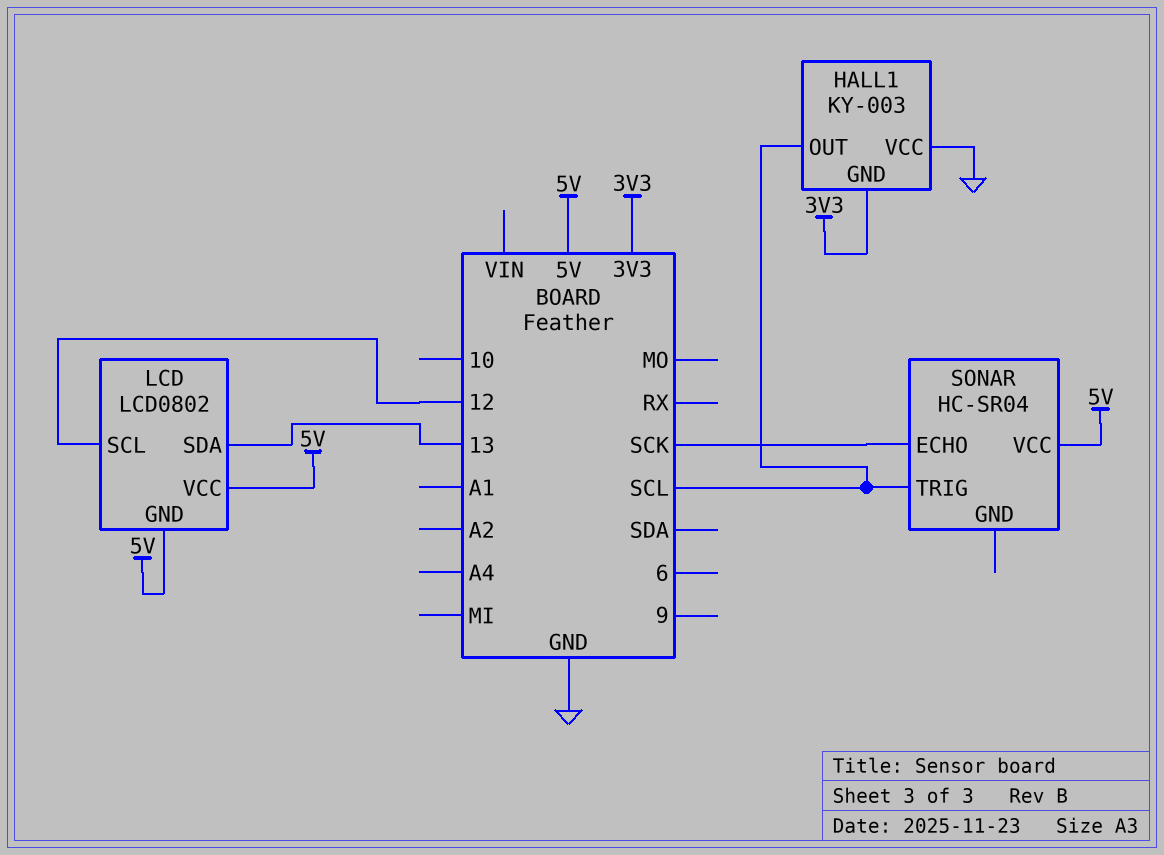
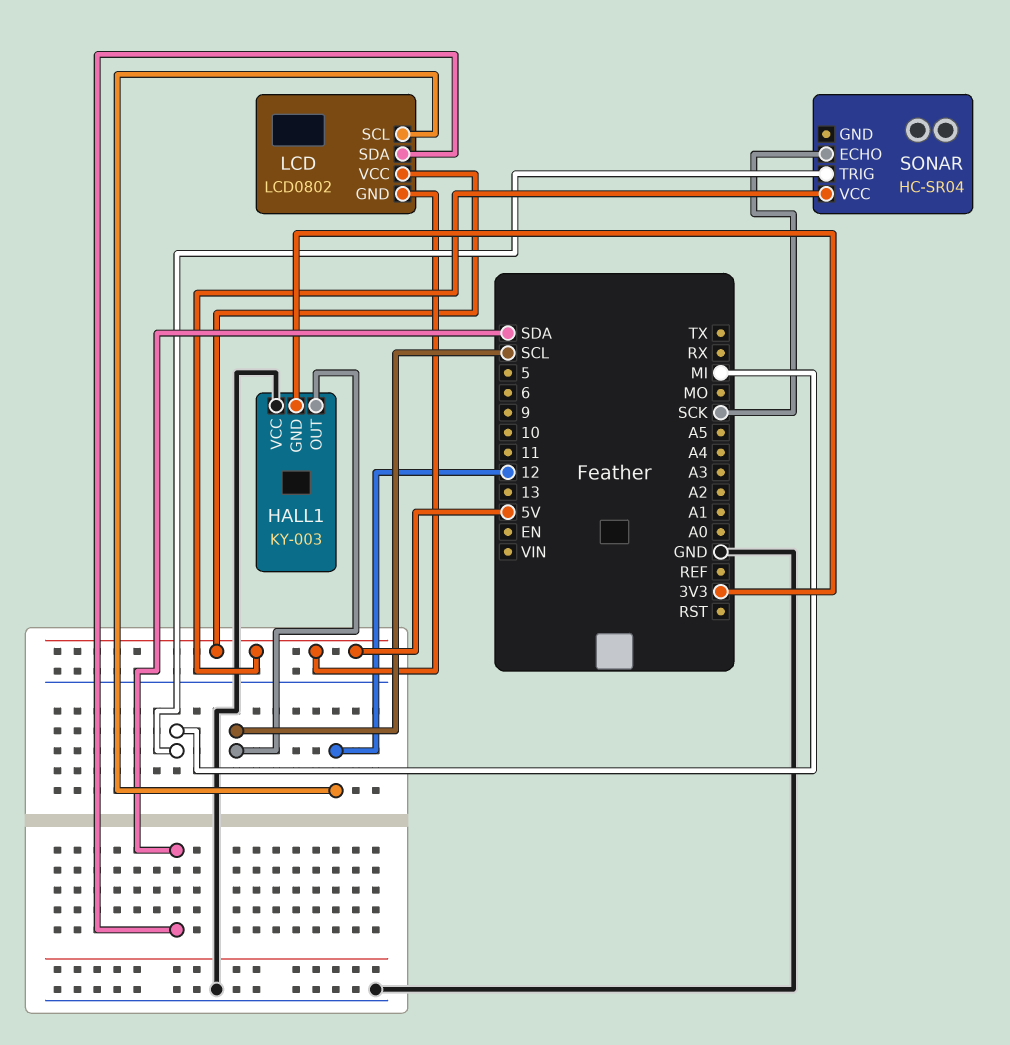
LCD pin SDA: 13 -> SDA
SONAR pin TRIG: SCL -> MI

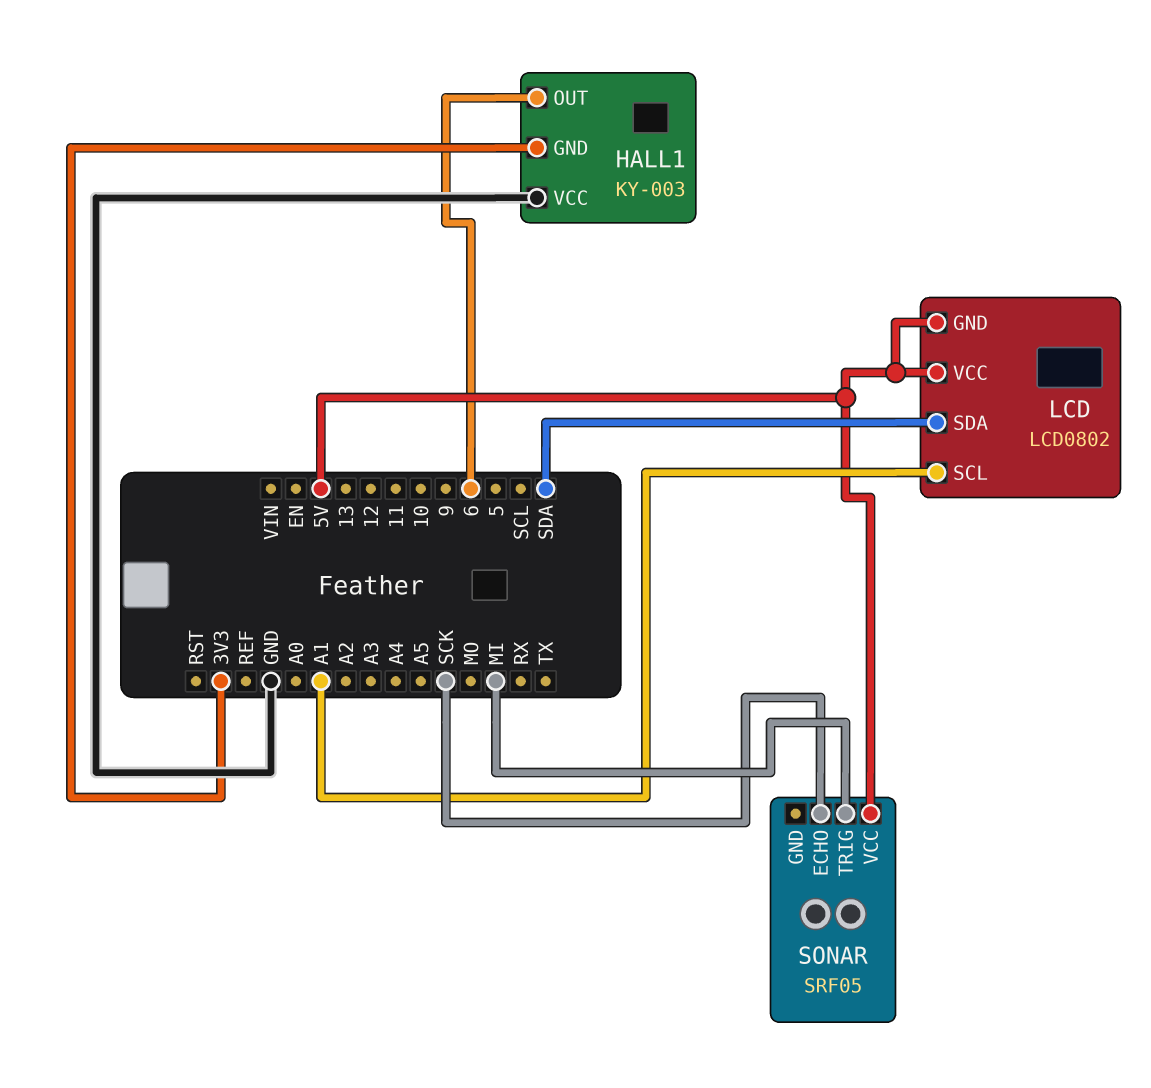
HALL1 pin OUT: SCL -> 6
LCD pin SCL: 12 -> A1
SONAR: HC-SR04 -> SRF05

